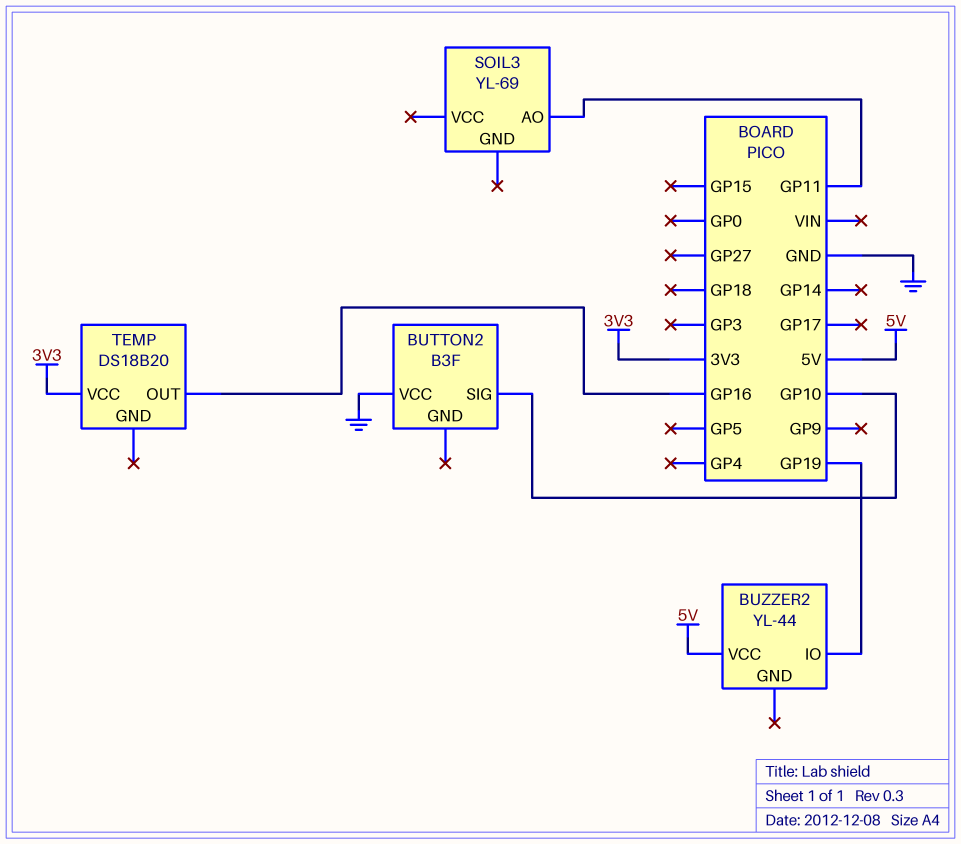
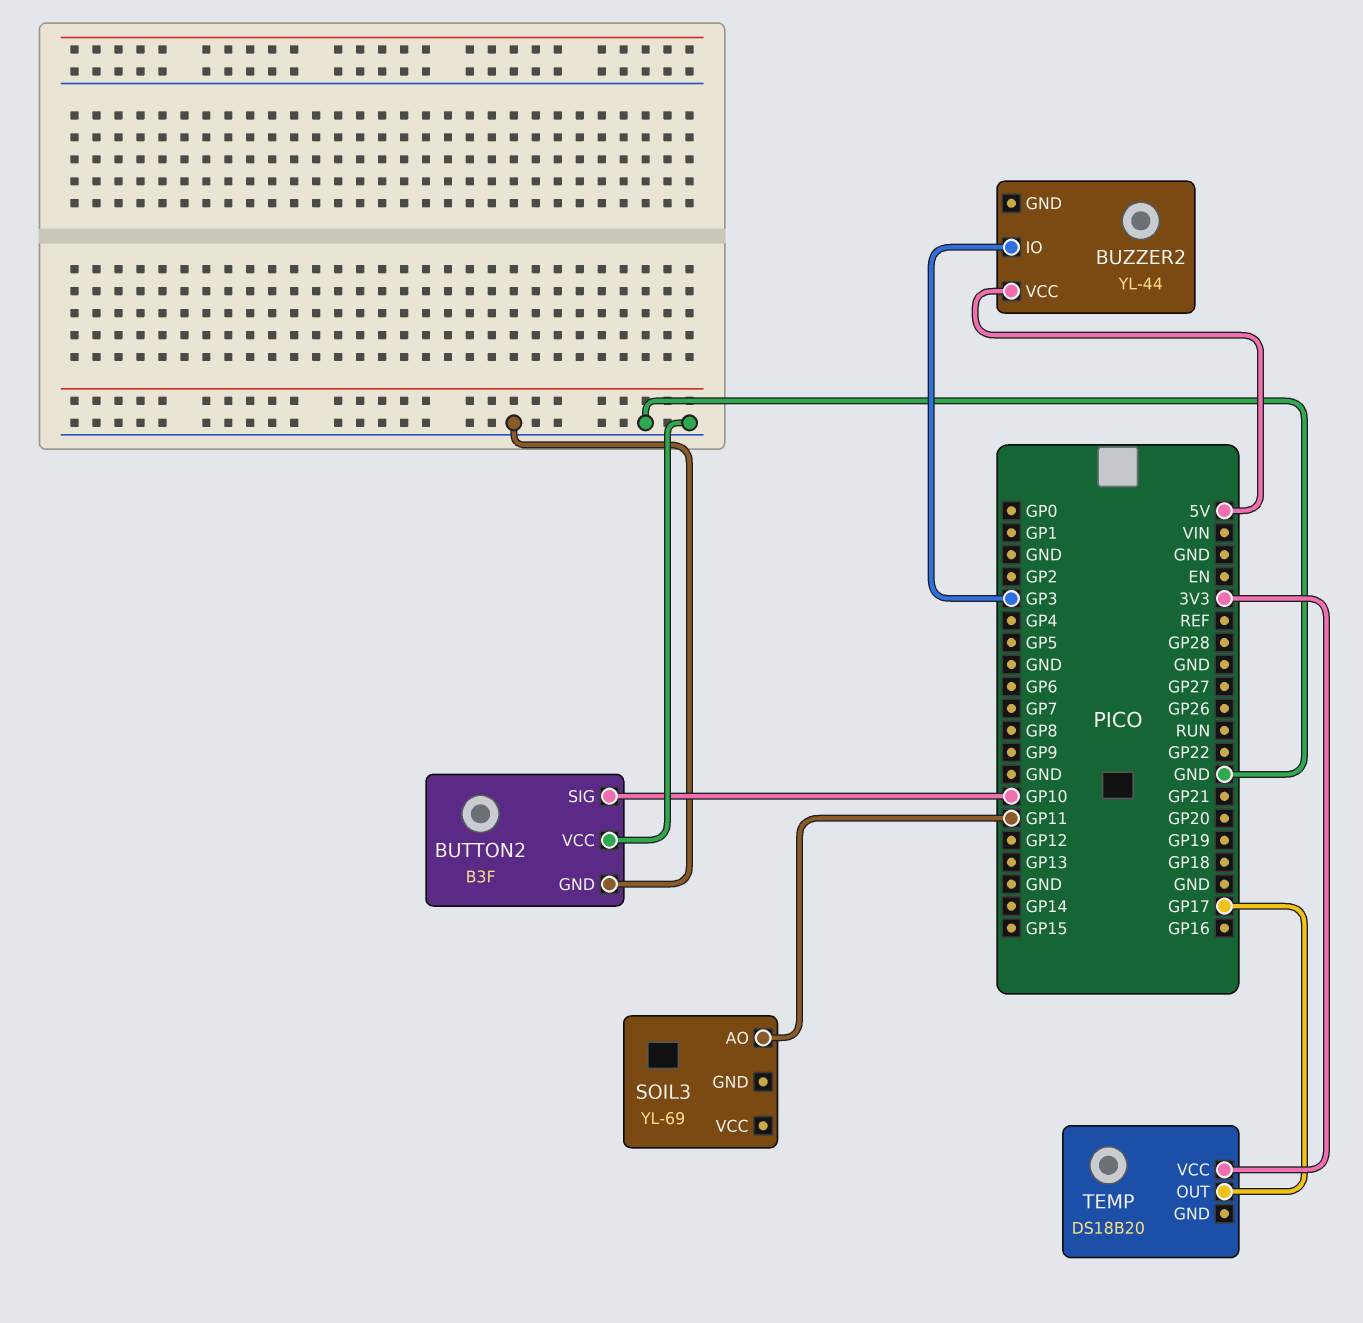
BUTTON2 pin GND: none -> GND
BUZZER2 pin IO: GP19 -> GP3
TEMP pin OUT: GP16 -> GP17

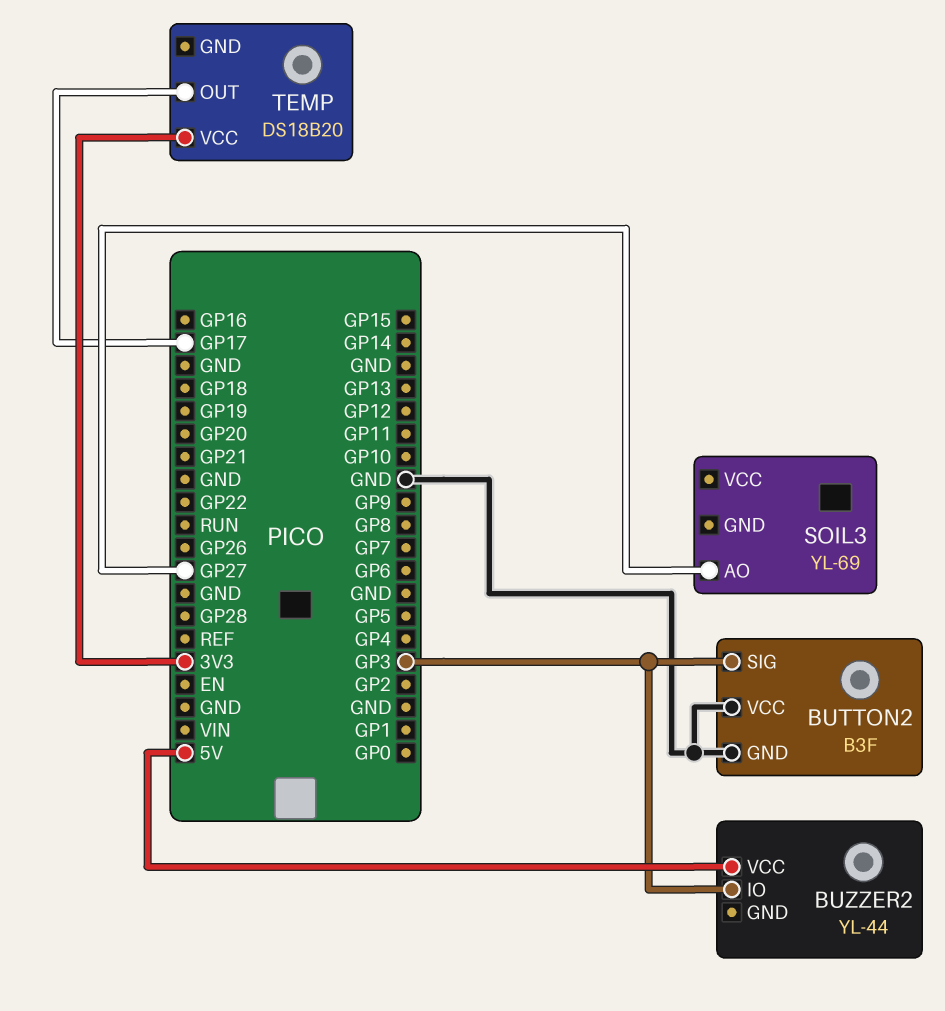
BUTTON2 pin SIG: GP10 -> GP3
SOIL3 pin AO: GP11 -> GP27

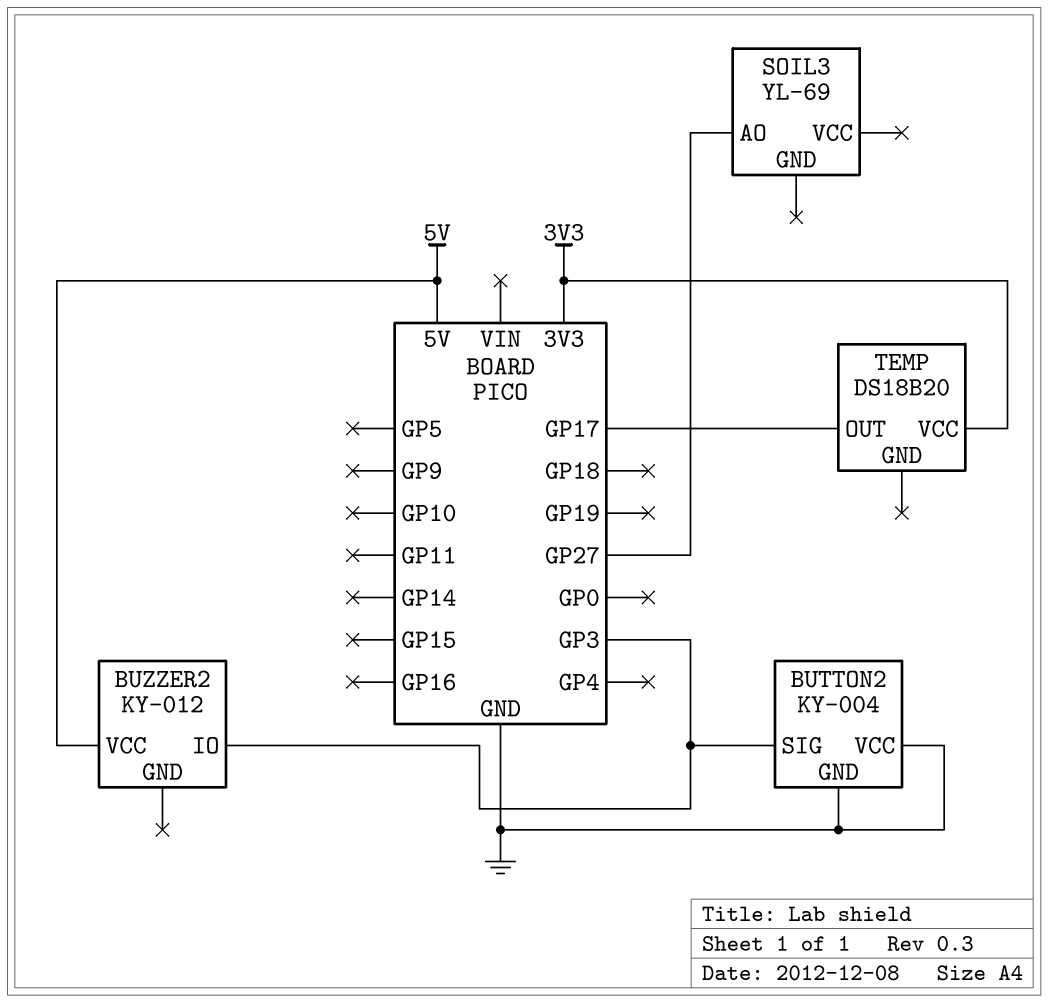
BUTTON2: B3F -> KY-004
BUZZER2: YL-44 -> KY-012

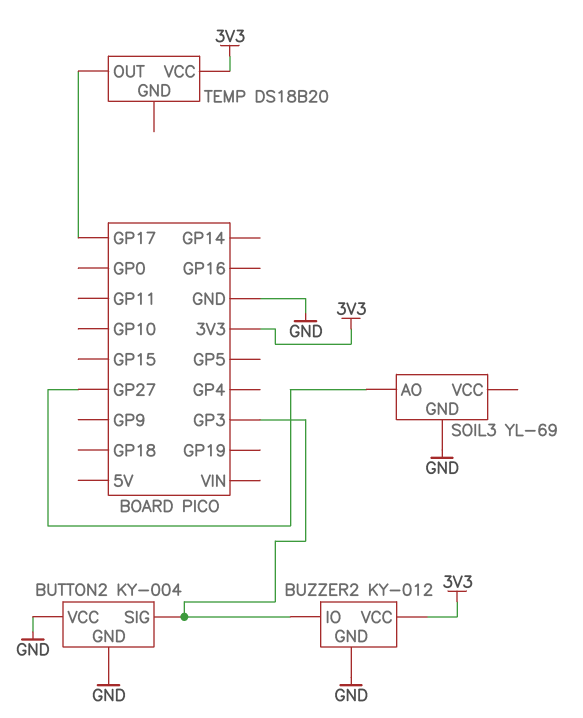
BUZZER2 pin GND: none -> GND
BUZZER2 pin VCC: 5V -> 3V3
SOIL3 pin GND: none -> GND

